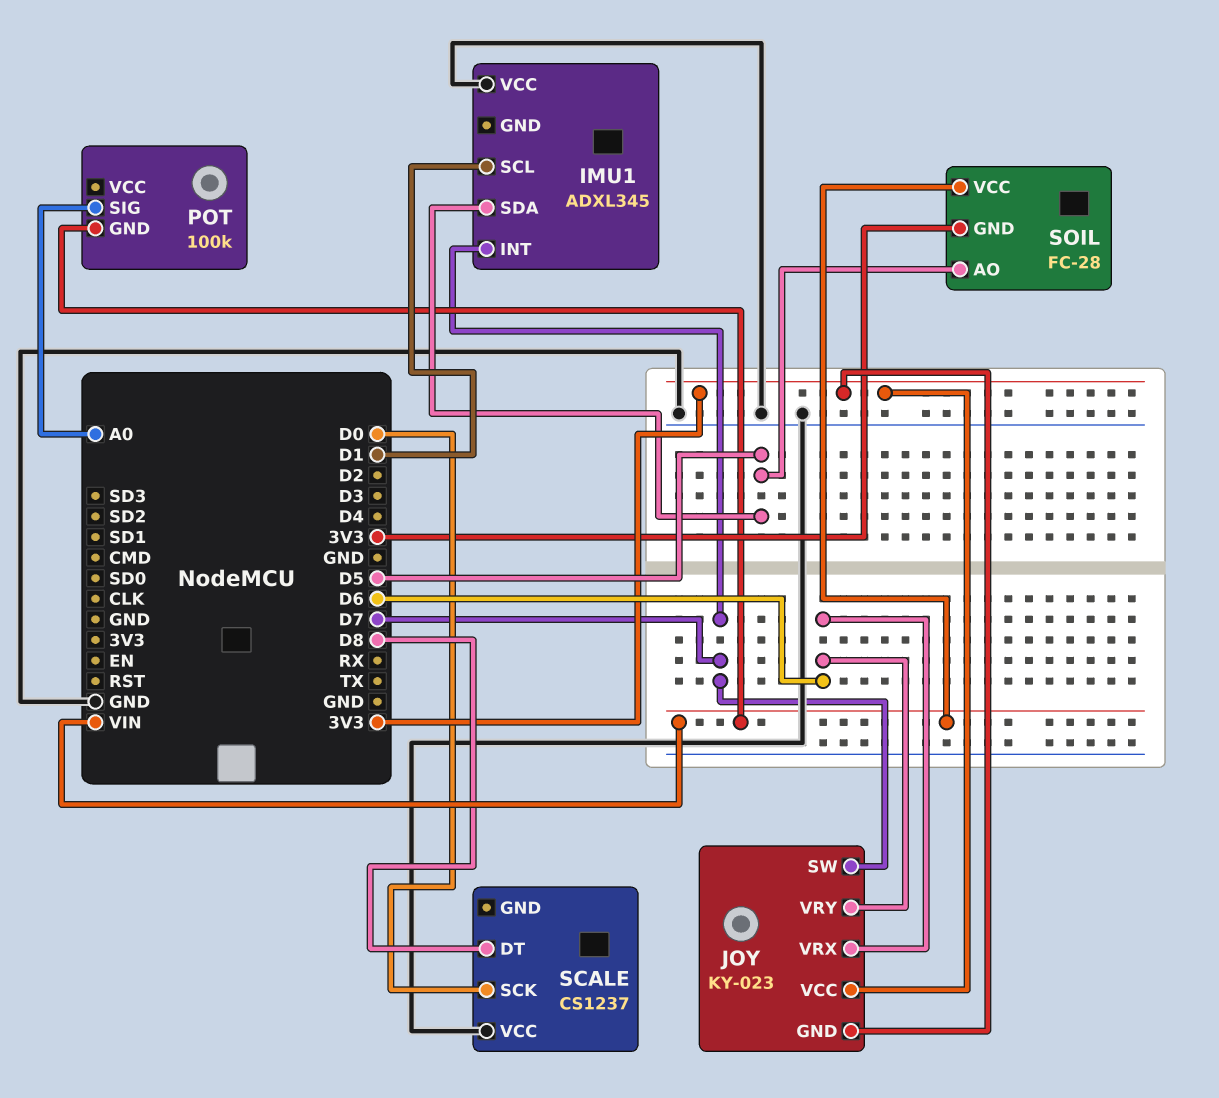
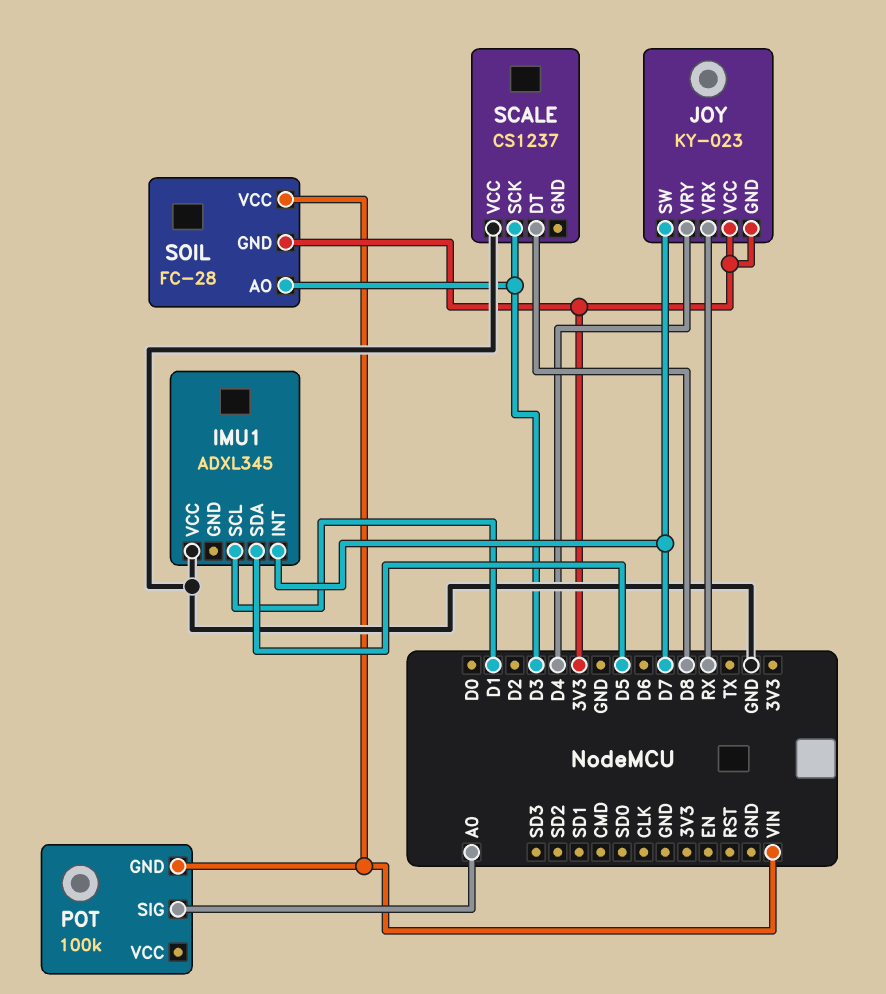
JOY pin VRX: D6 -> RX
JOY pin VRY: D6 -> D4
SCALE pin SCK: D0 -> D3
SOIL pin AO: D5 -> D3

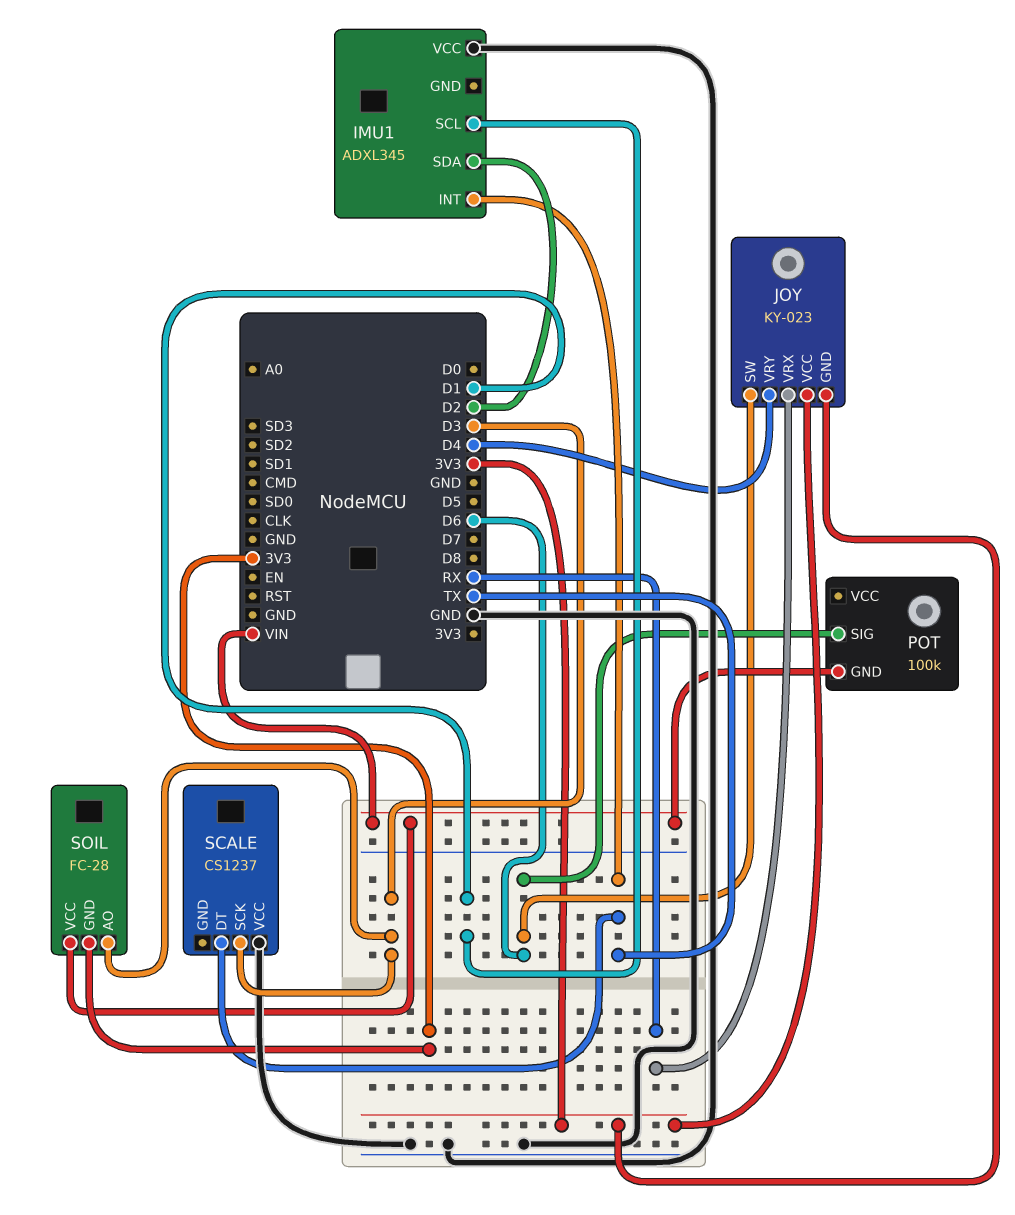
IMU1 pin INT: D7 -> TX
IMU1 pin SDA: D5 -> D2
JOY pin SW: D7 -> D6
POT pin SIG: A0 -> D6
SCALE pin DT: D8 -> TX

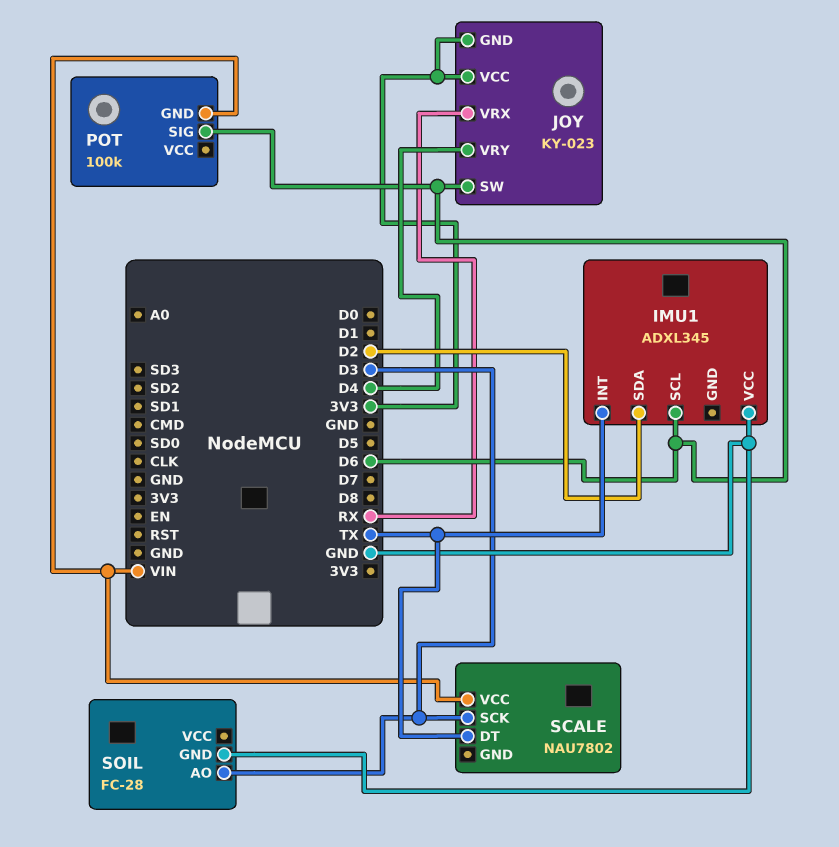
IMU1 pin SCL: D1 -> D6
SCALE: CS1237 -> NAU7802
SCALE pin VCC: GND -> VIN
SOIL pin GND: 3V3 -> GND
SOIL pin VCC: VIN -> none

